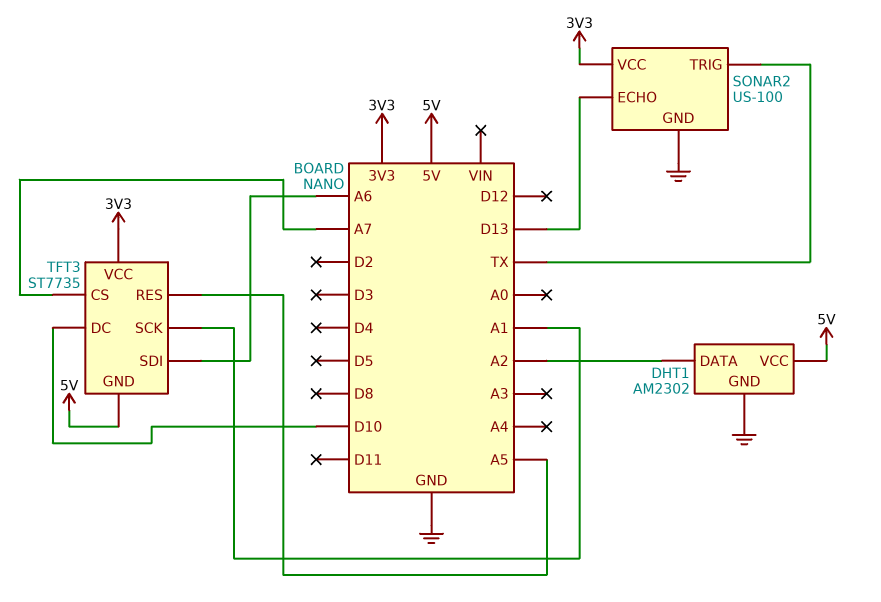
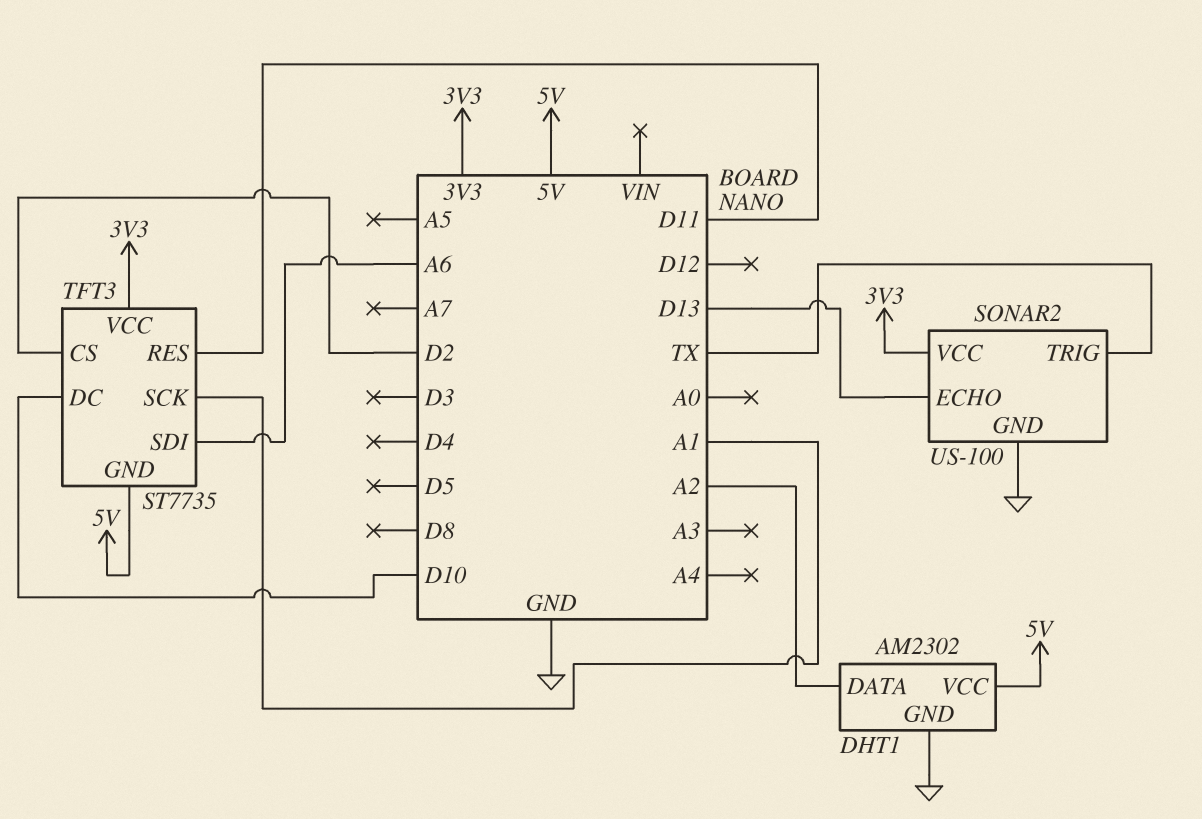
TFT3 pin CS: A7 -> D2
TFT3 pin RES: A5 -> D11

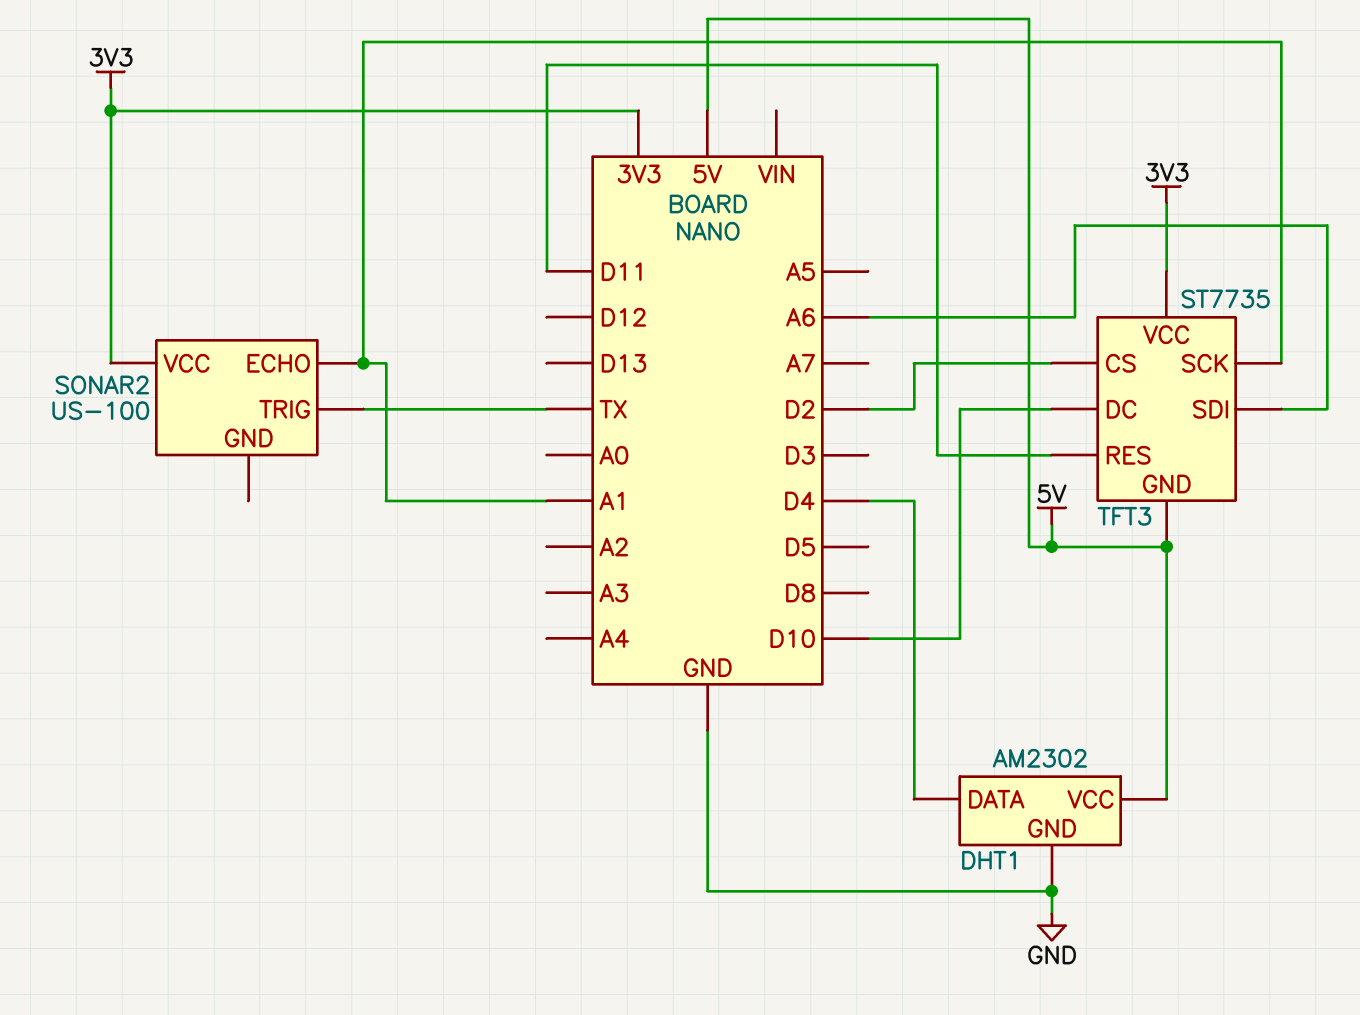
DHT1 pin DATA: A2 -> D4
SONAR2 pin ECHO: D13 -> A1
SONAR2 pin GND: GND -> none

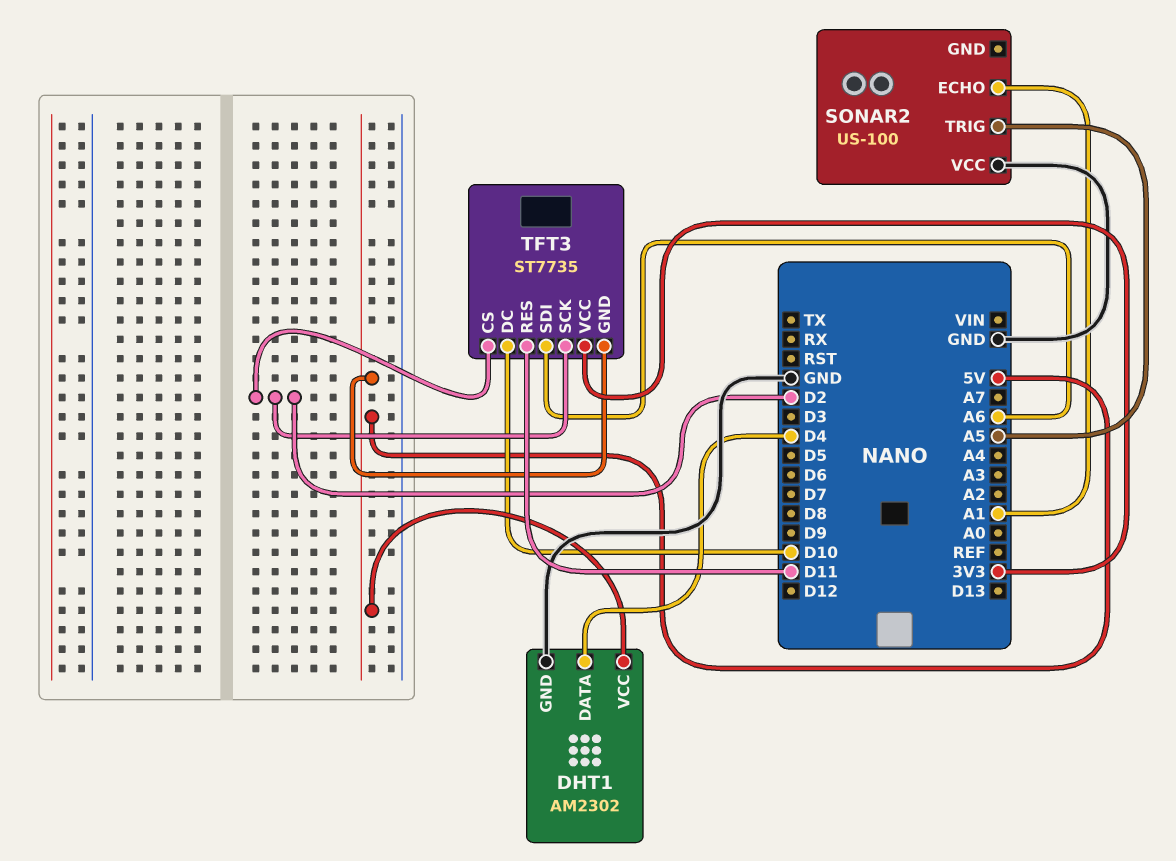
SONAR2 pin TRIG: TX -> A5
SONAR2 pin VCC: 3V3 -> GND
TFT3 pin SCK: A1 -> D2

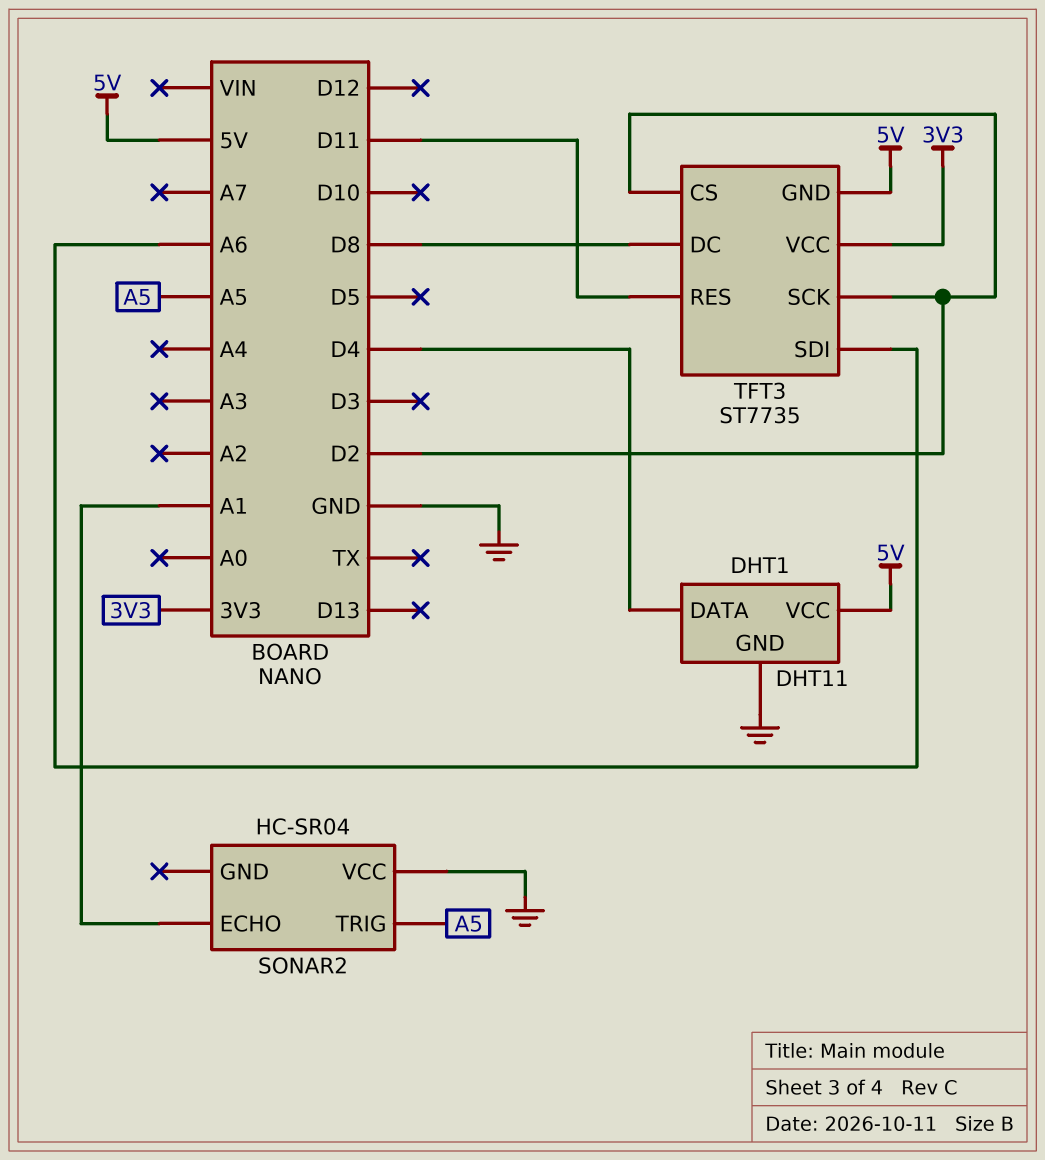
DHT1: AM2302 -> DHT11
SONAR2: US-100 -> HC-SR04
TFT3 pin DC: D10 -> D8

